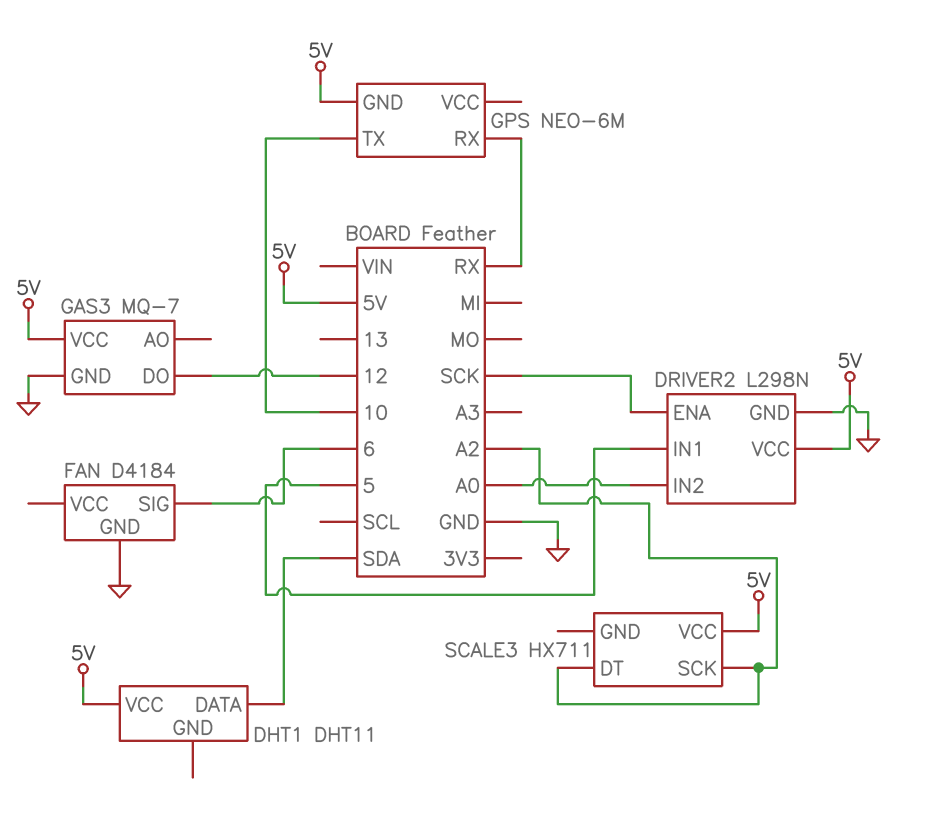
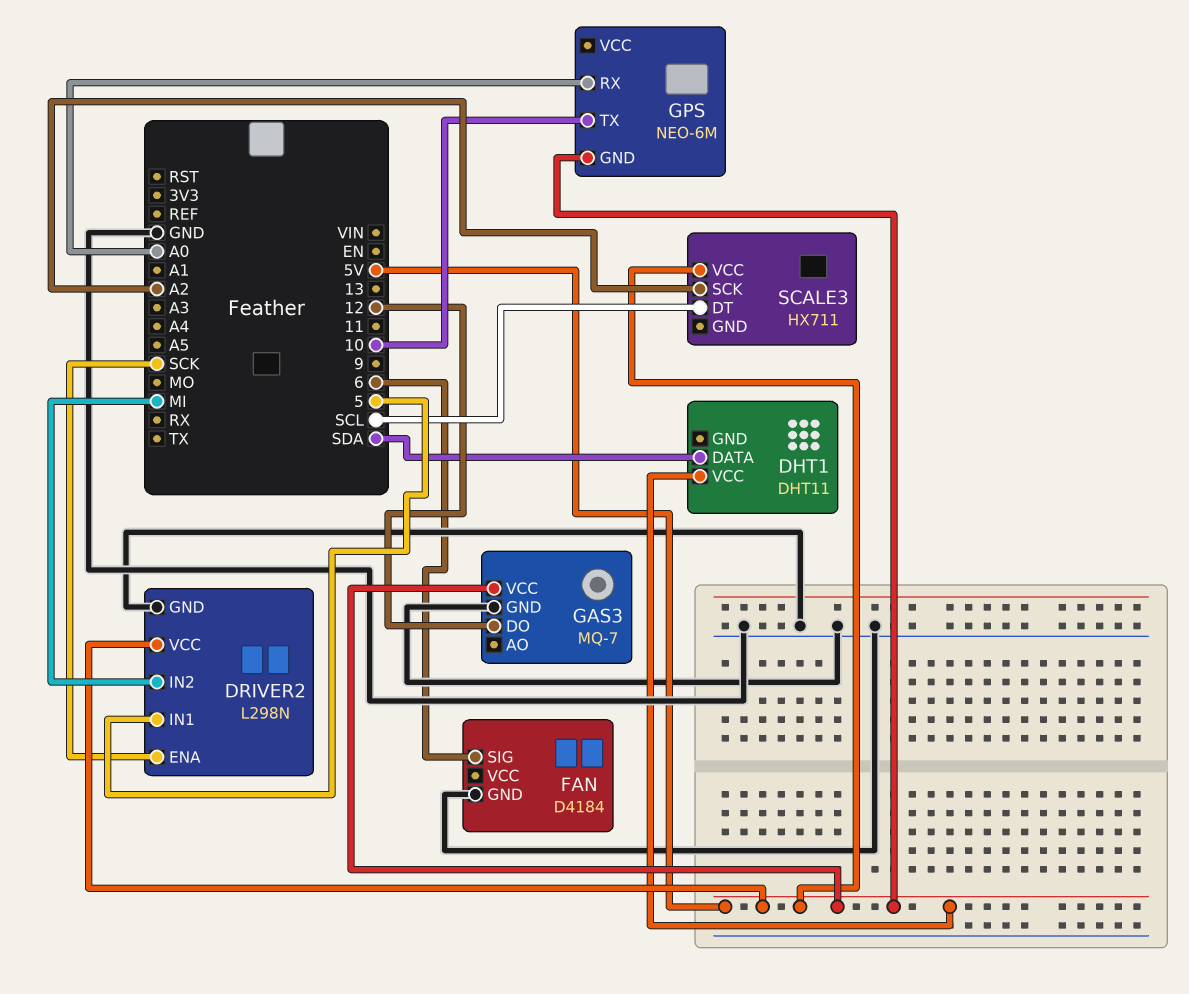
DRIVER2 pin IN2: A0 -> MI
GPS pin RX: RX -> A0
SCALE3 pin DT: A2 -> SCL

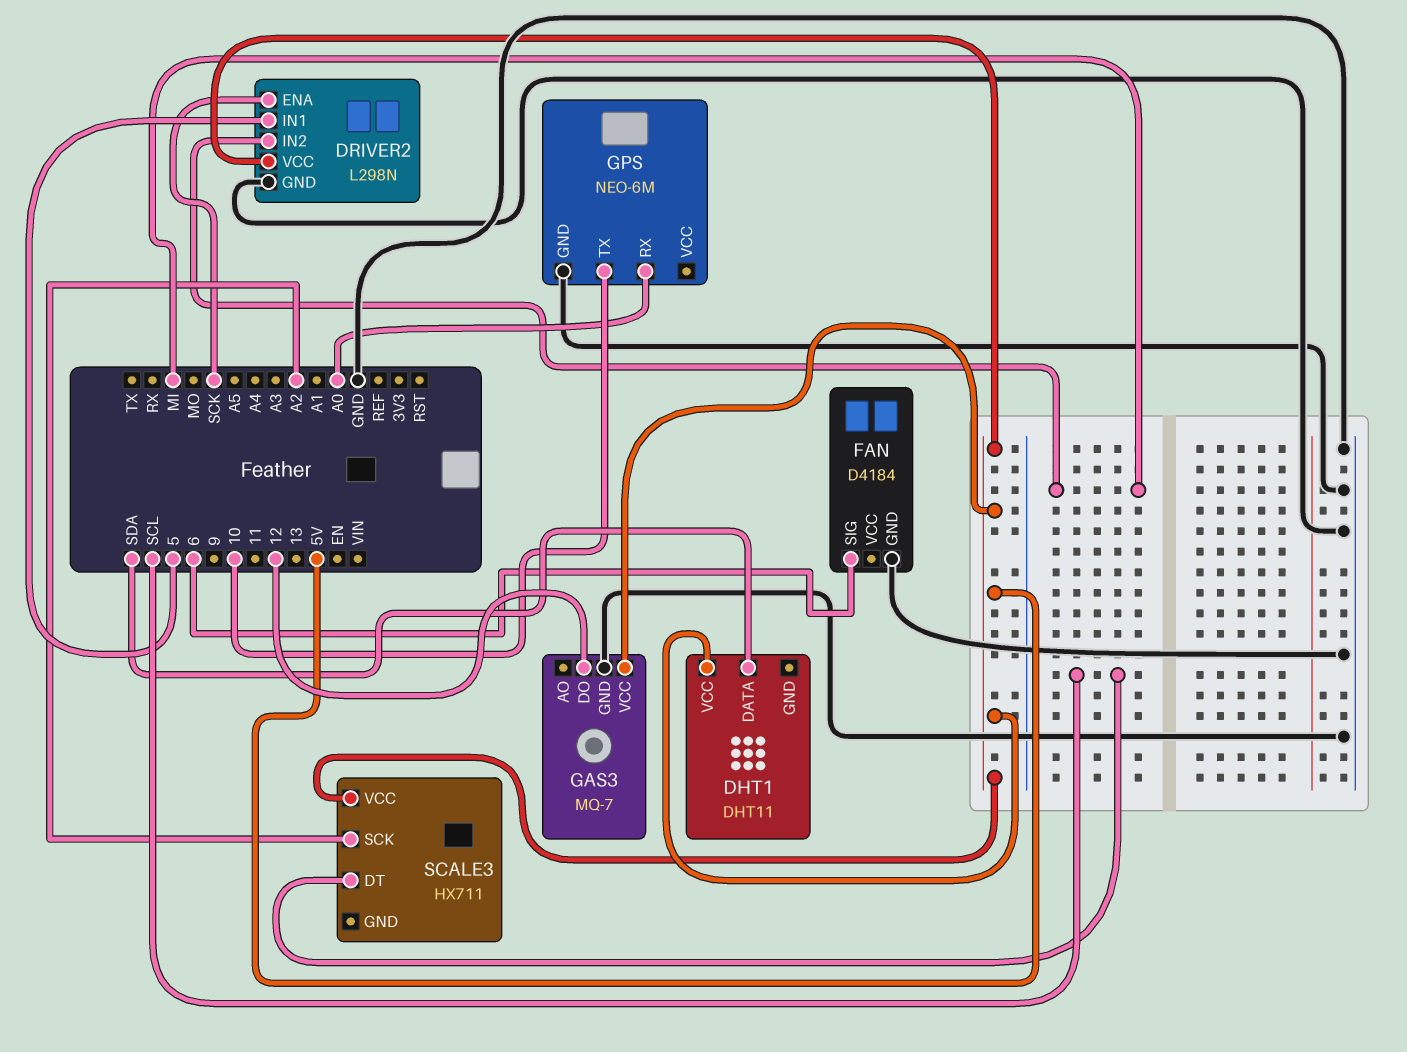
GPS pin GND: 5V -> GND

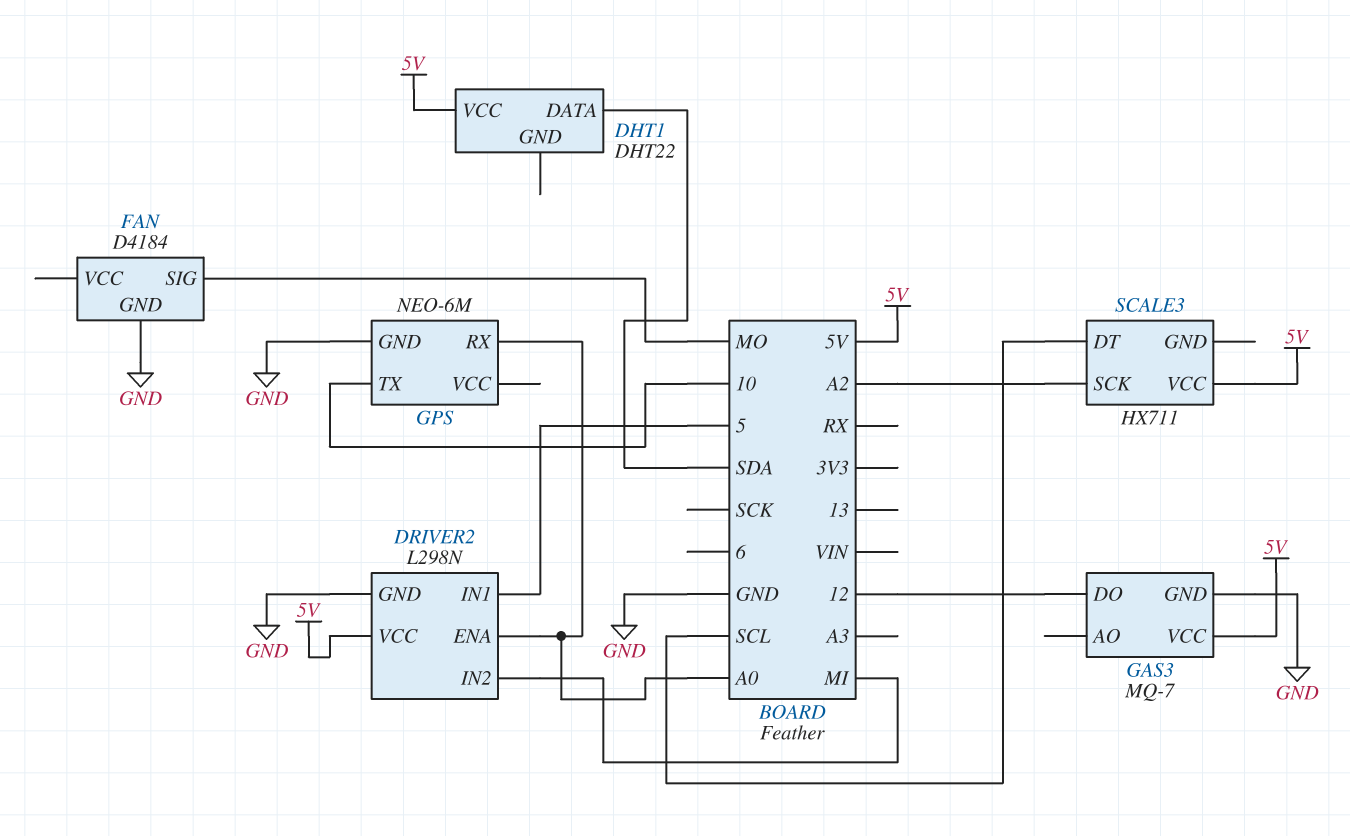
DHT1: DHT11 -> DHT22
DRIVER2 pin ENA: SCK -> A0
FAN pin SIG: 6 -> MO

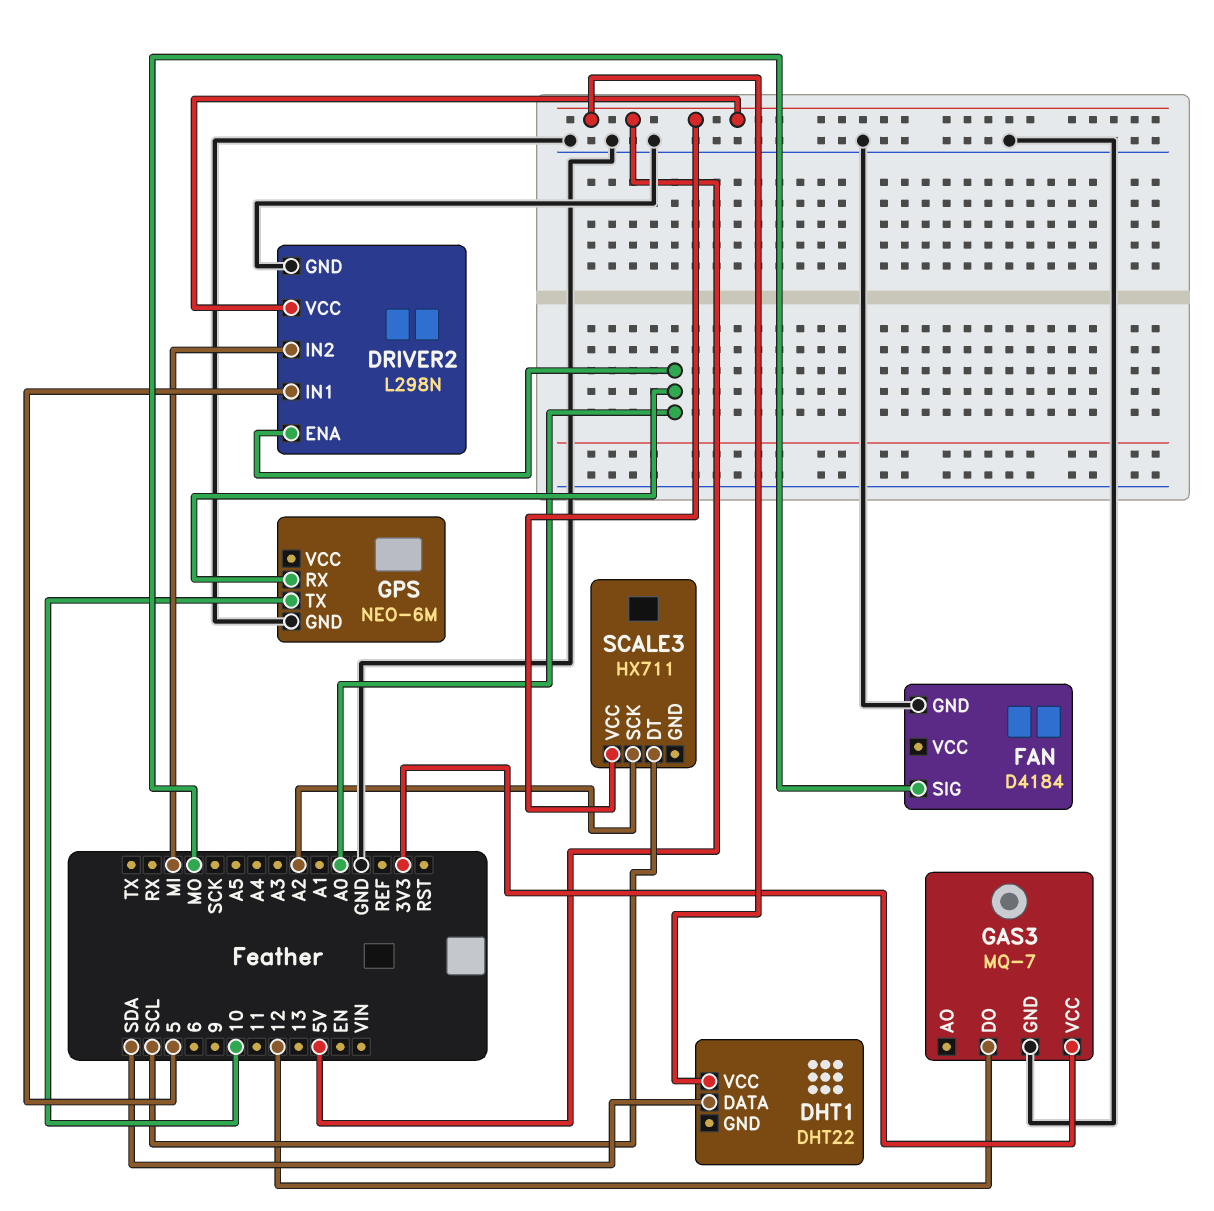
GAS3 pin VCC: 5V -> 3V3

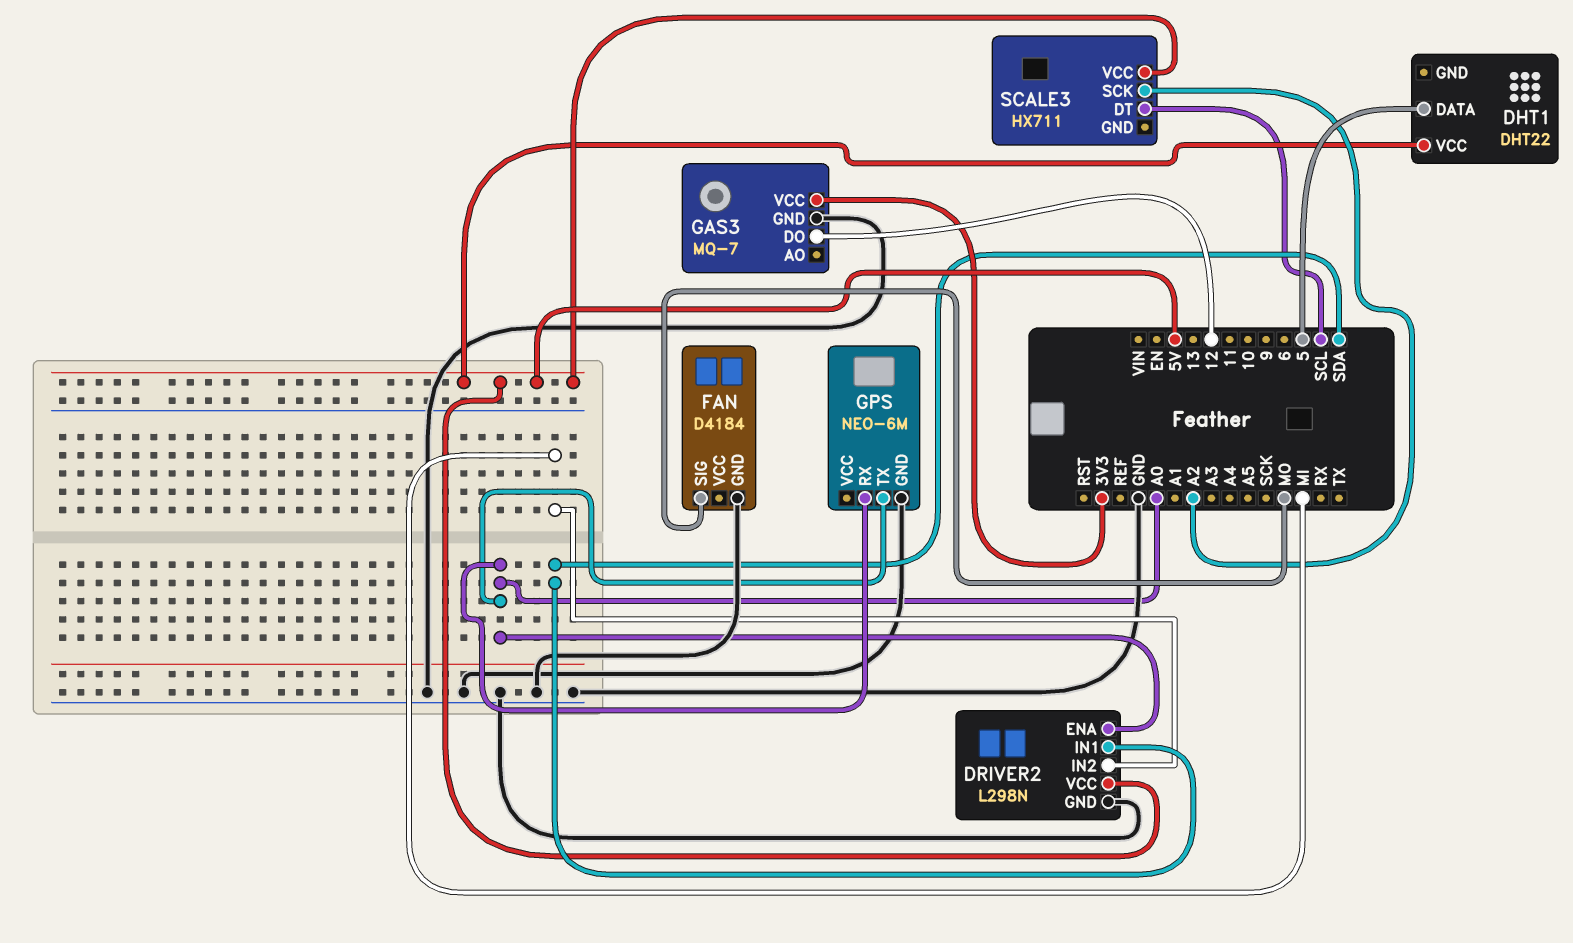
DHT1 pin DATA: SDA -> 5
DRIVER2 pin IN1: 5 -> SDA
GPS pin TX: 10 -> A0

